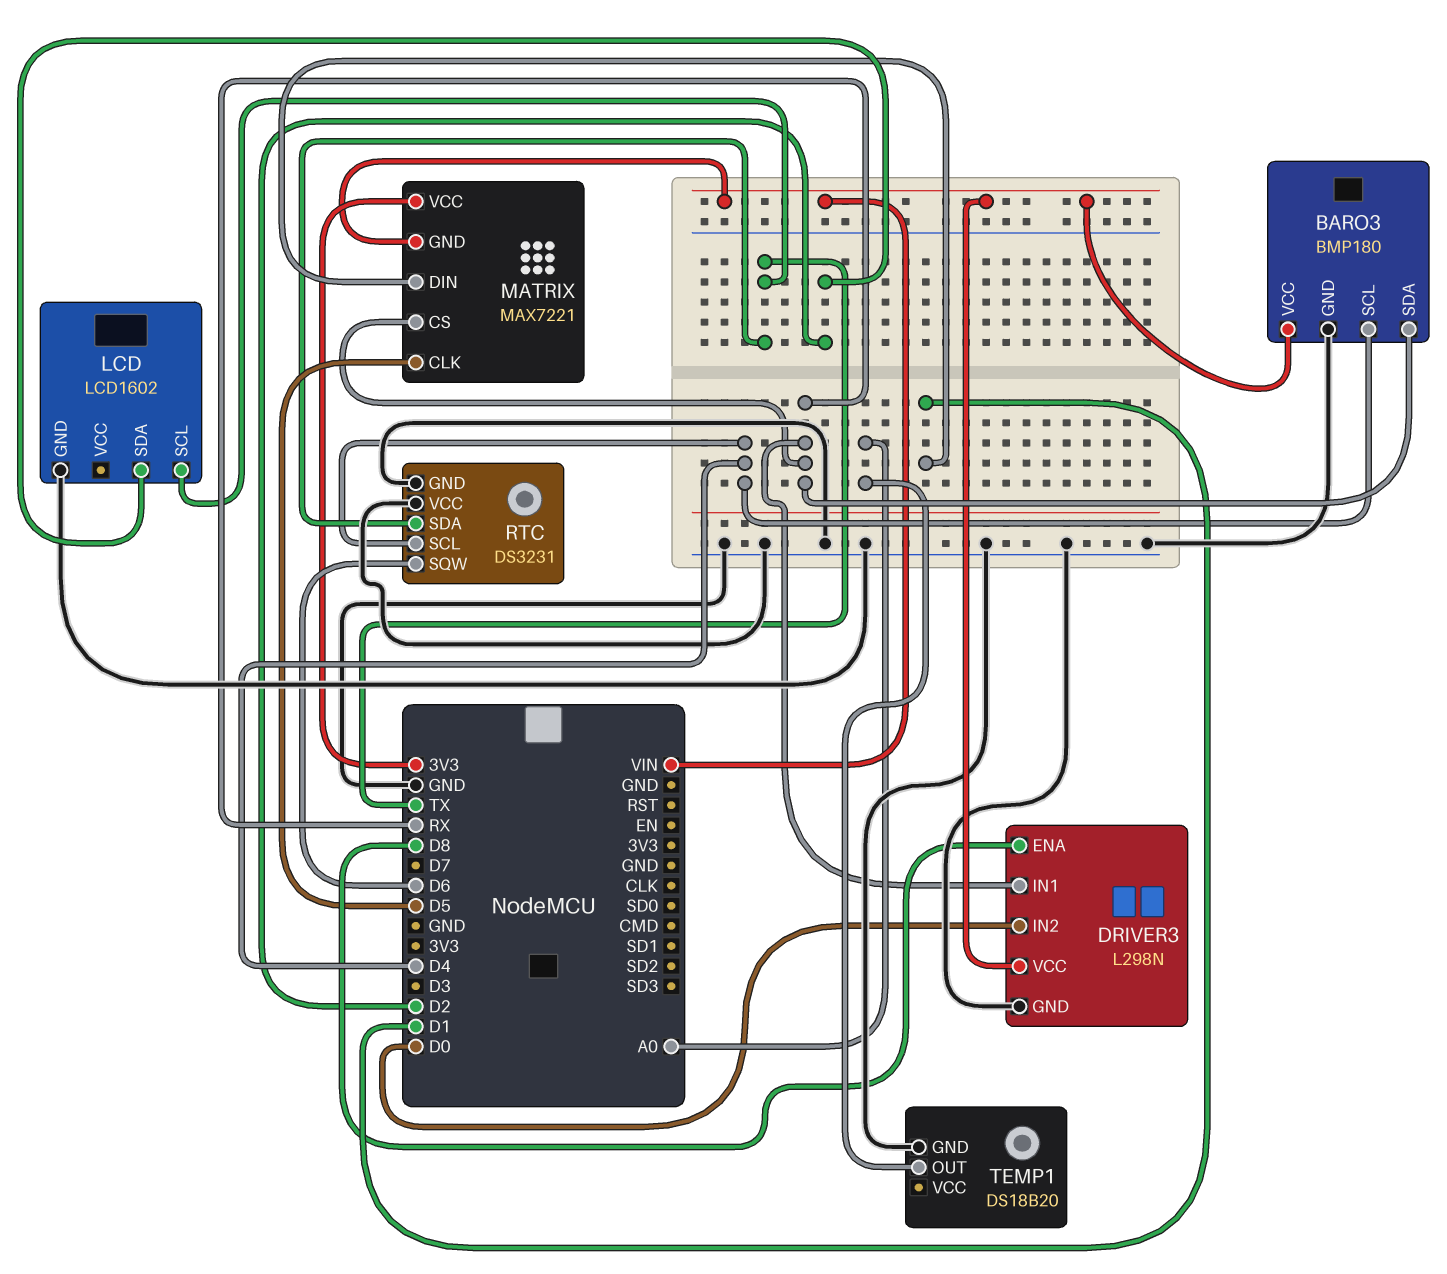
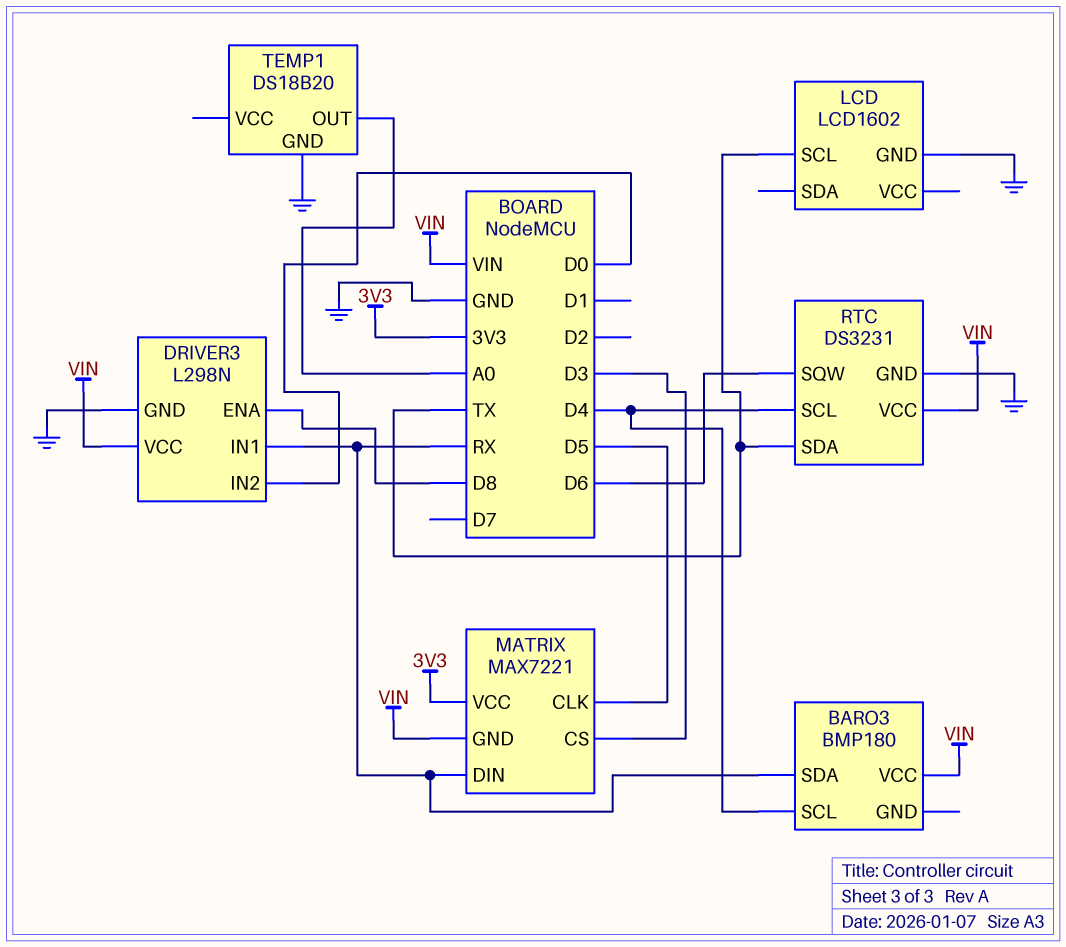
BARO3 pin GND: GND -> none
LCD pin SDA: D2 -> none
MATRIX pin CS: RX -> D3
MATRIX pin DIN: D1 -> RX
RTC pin VCC: GND -> VIN

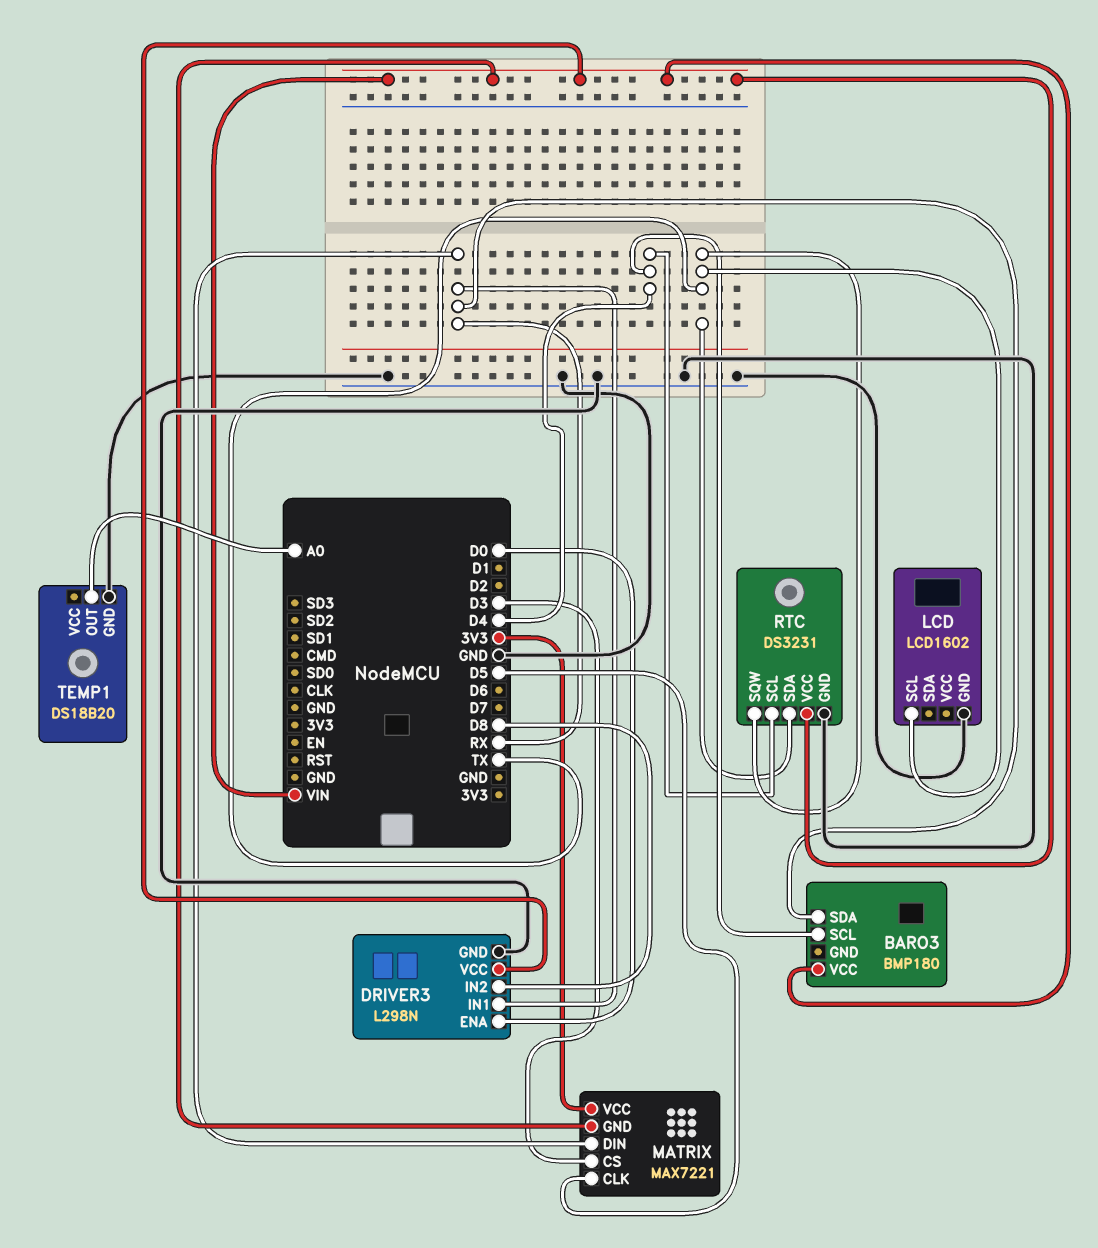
DRIVER3 pin ENA: D8 -> D0
DRIVER3 pin IN2: D0 -> D8
RTC pin SQW: D6 -> TX

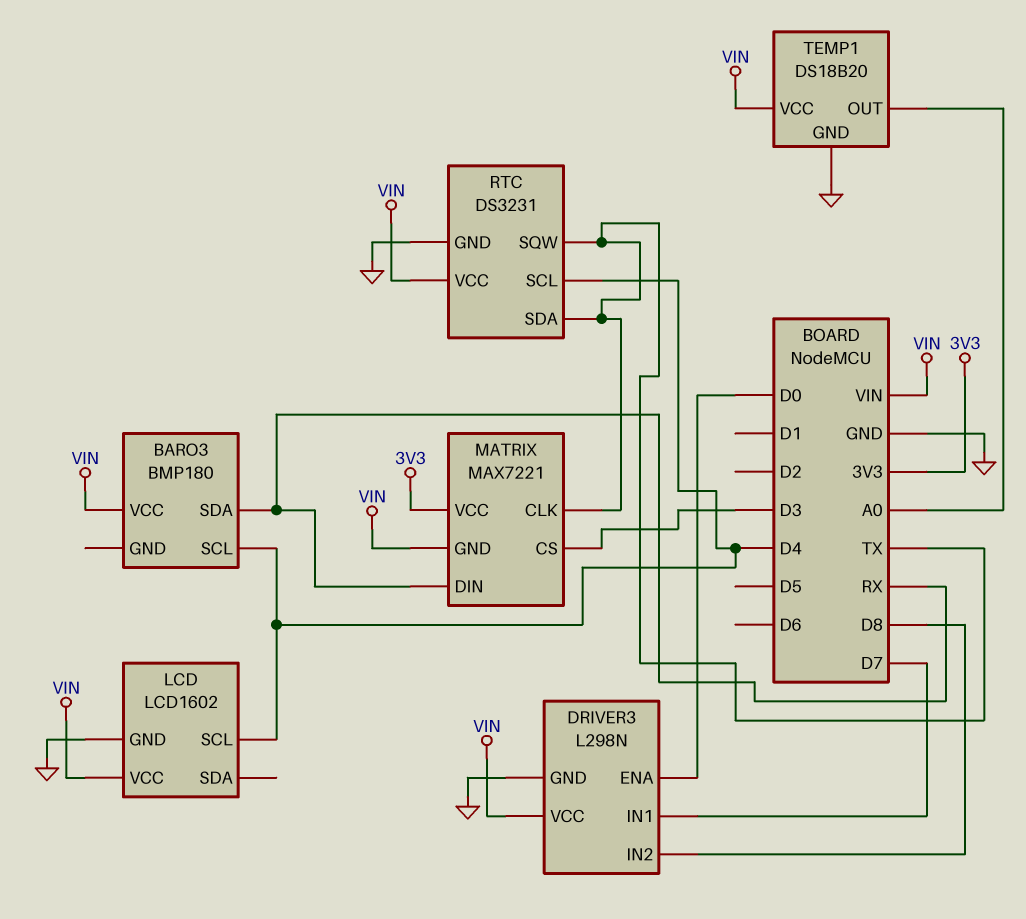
DRIVER3 pin IN1: RX -> D7
LCD pin SCL: TX -> D4
LCD pin VCC: none -> VIN
MATRIX pin CLK: D5 -> TX
TEMP1 pin VCC: none -> VIN

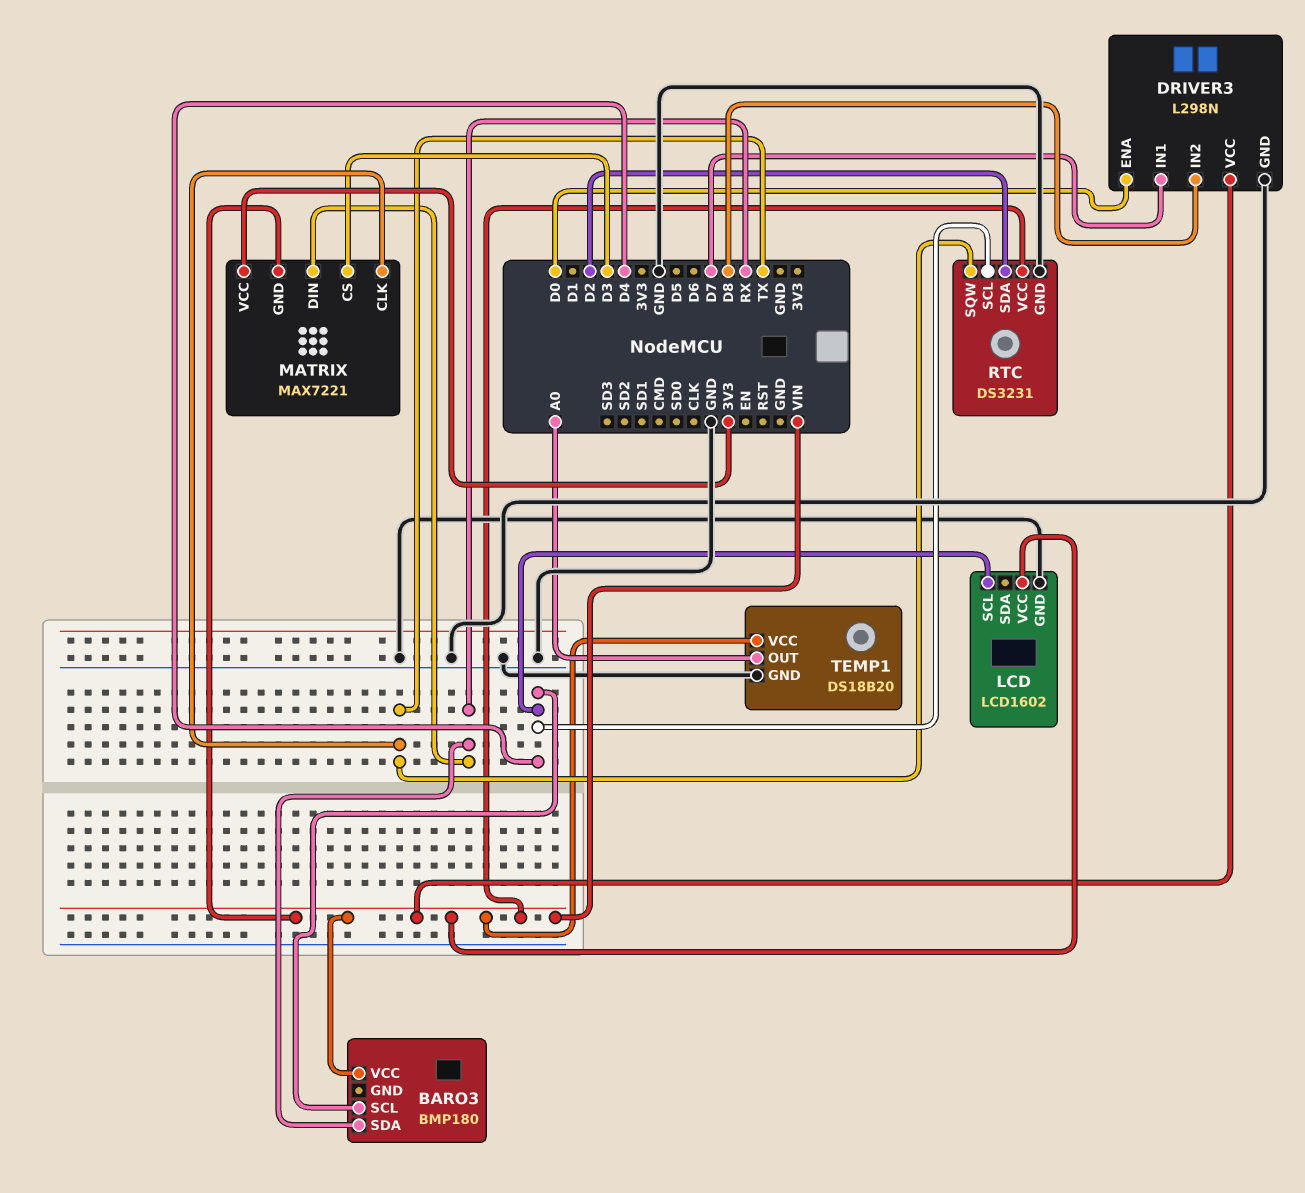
RTC pin SDA: TX -> D2

